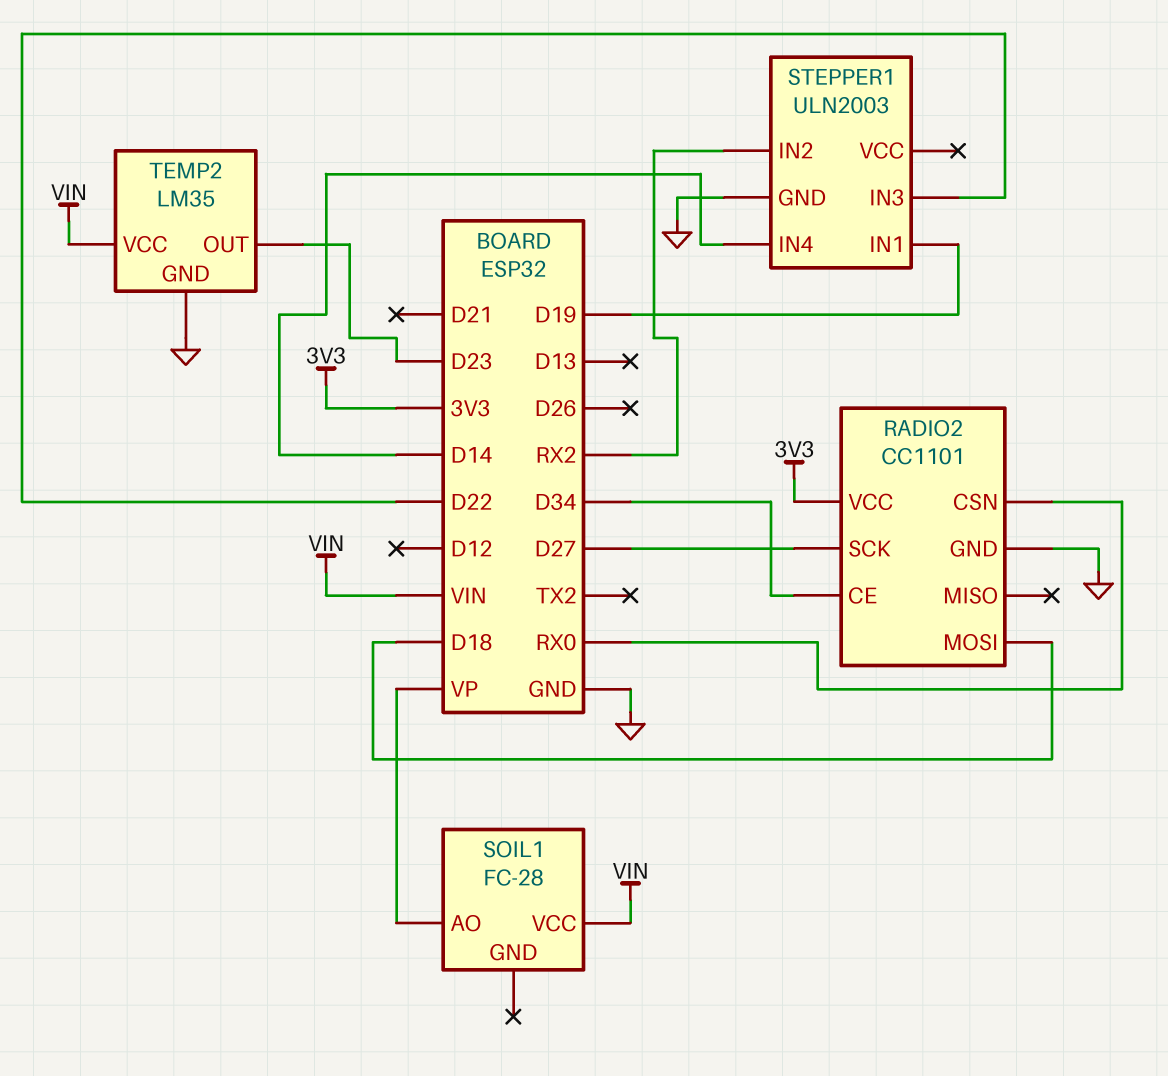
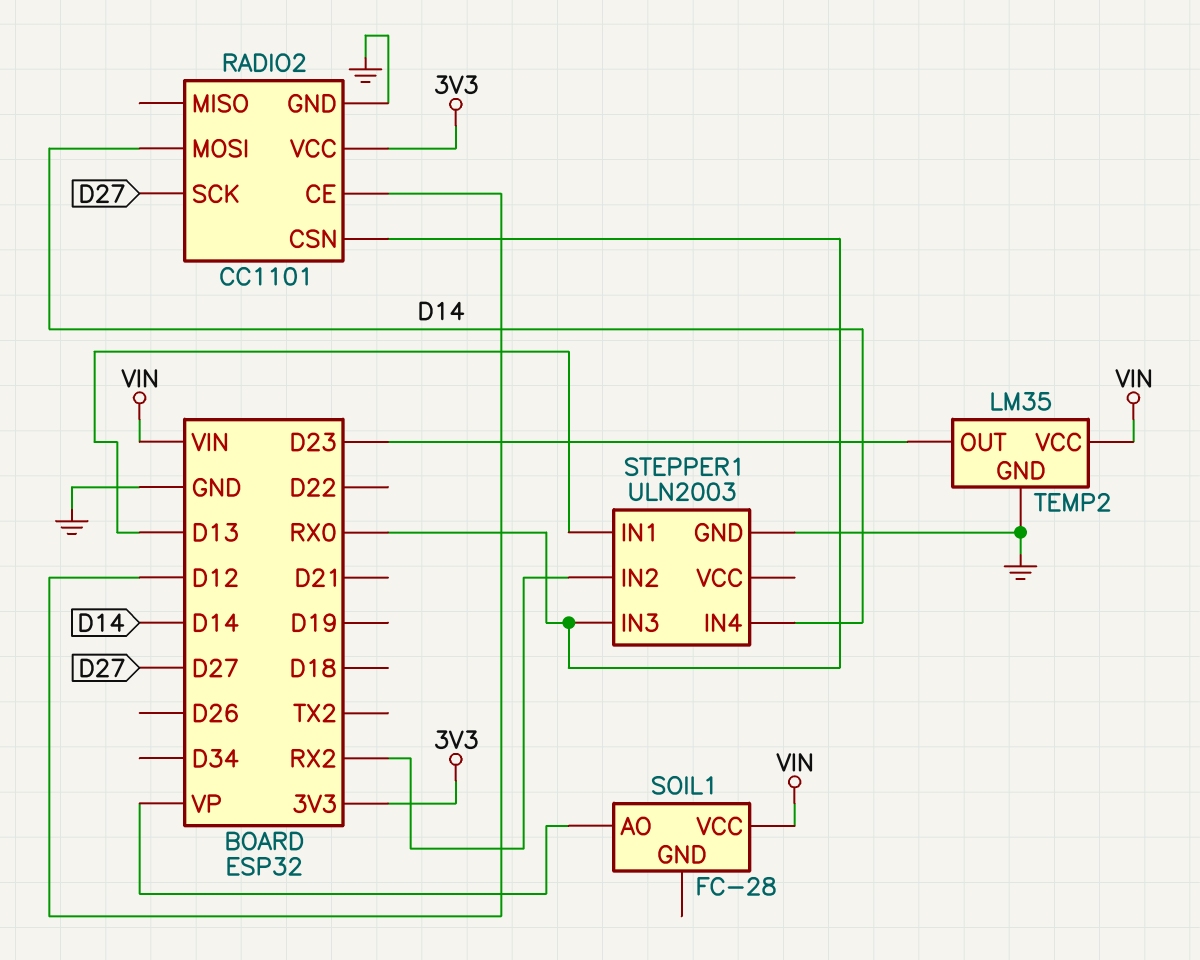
RADIO2 pin CE: D34 -> D12
RADIO2 pin MOSI: D18 -> D14
STEPPER1 pin IN1: D19 -> D13
STEPPER1 pin IN3: D22 -> RX0

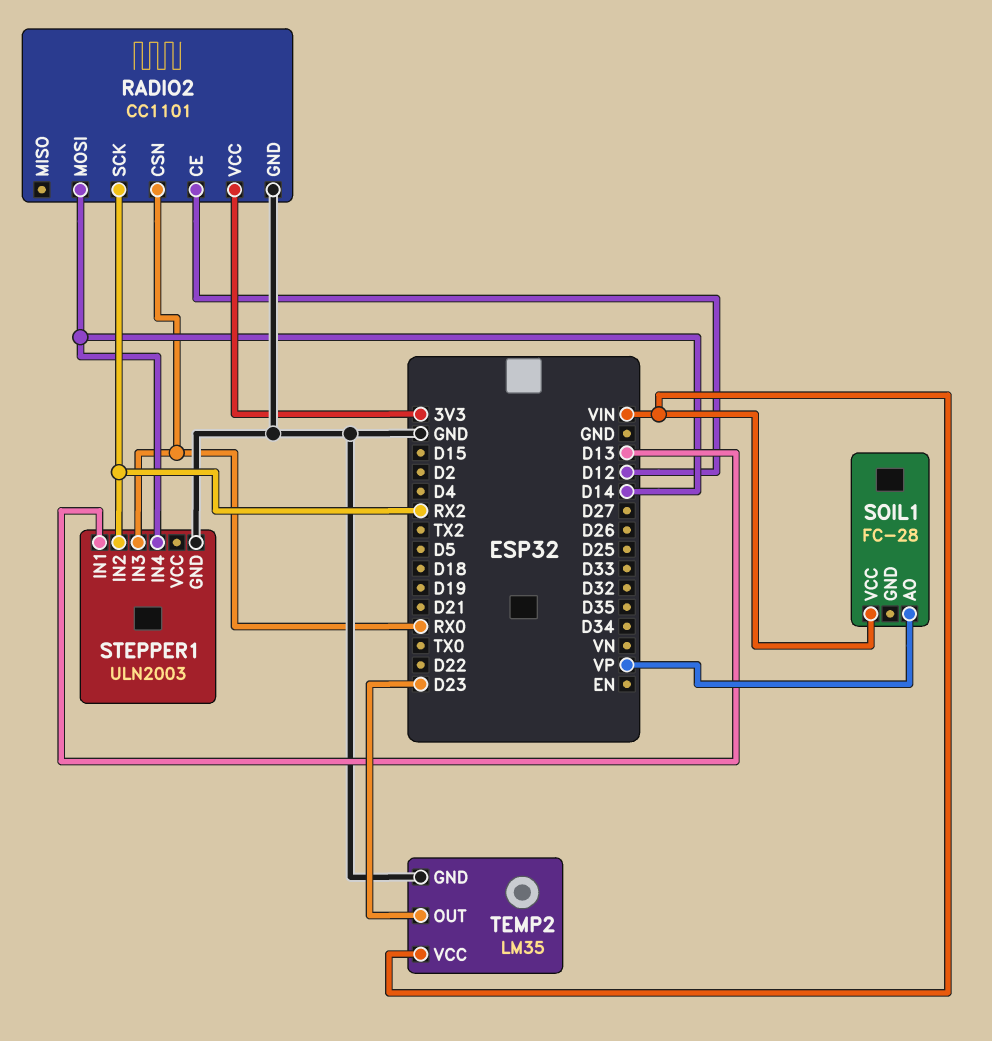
RADIO2 pin SCK: D27 -> RX2

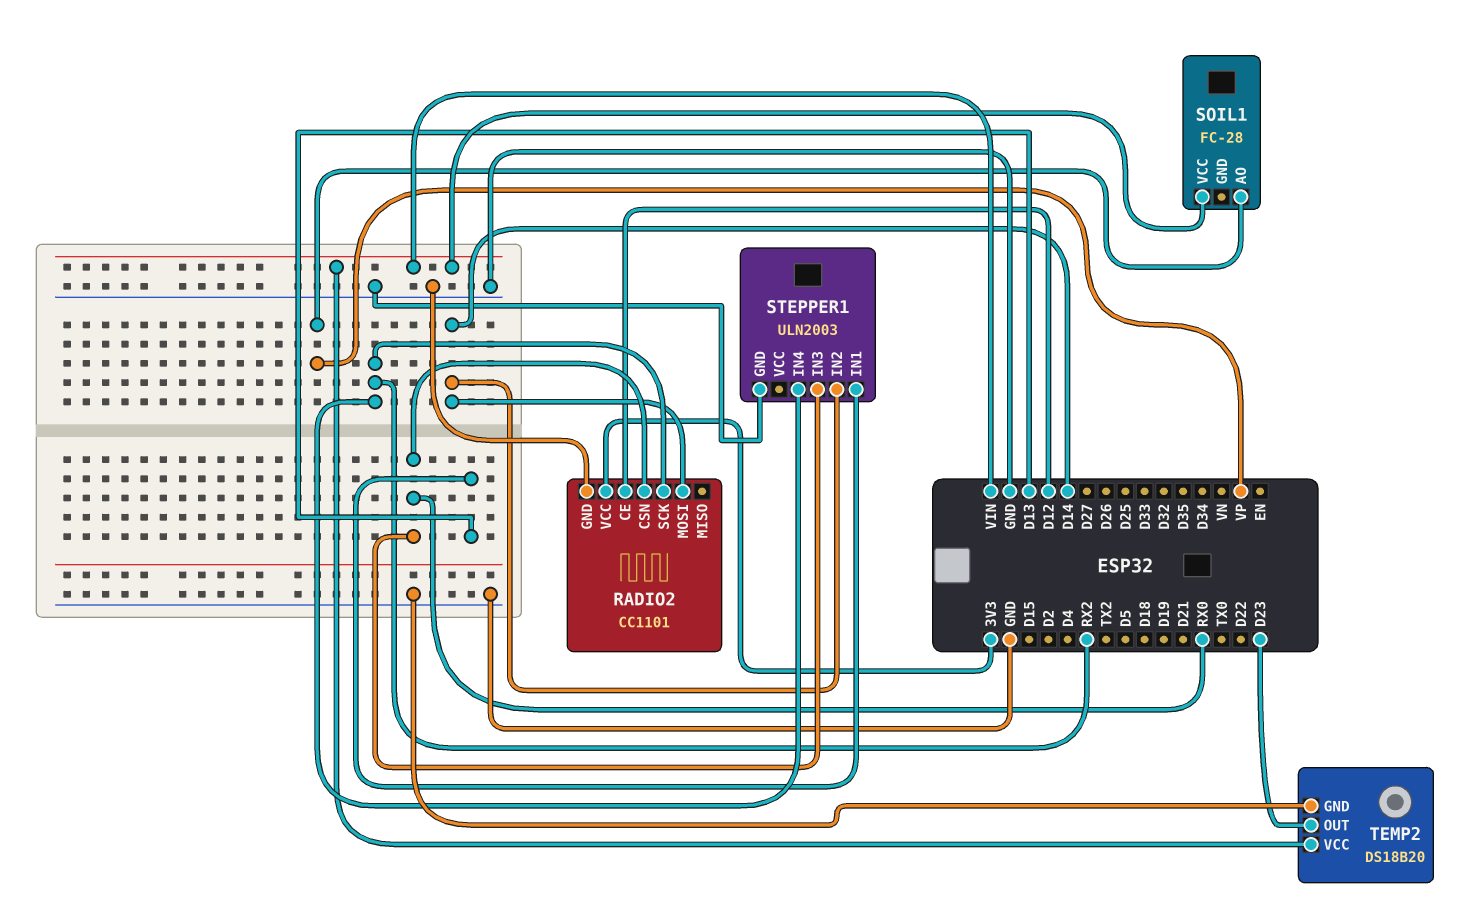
STEPPER1 pin IN2: RX2 -> D14
STEPPER1 pin IN4: D14 -> RX2
TEMP2: LM35 -> DS18B20

